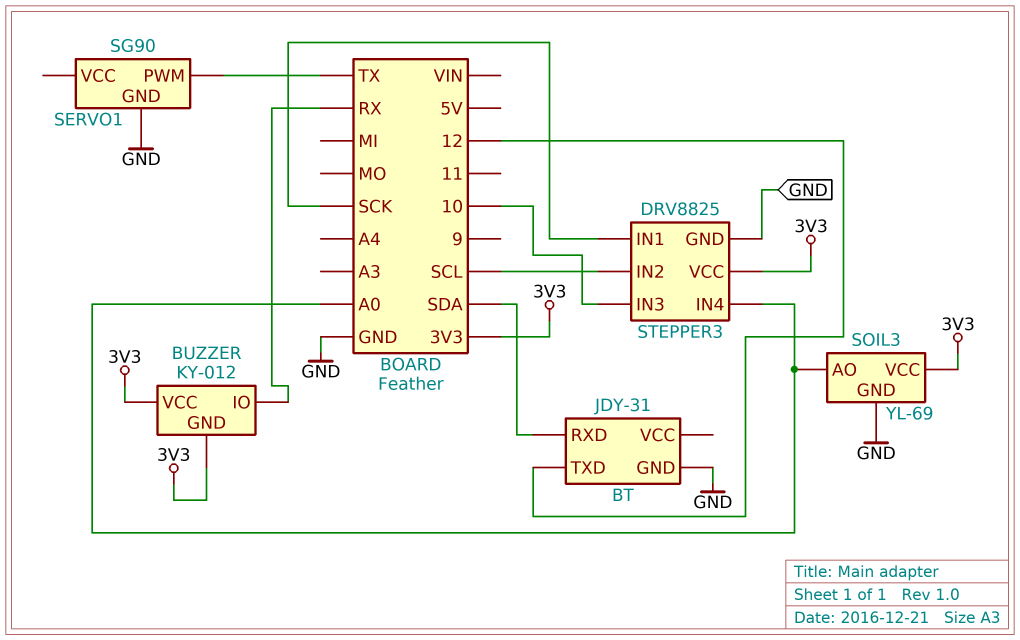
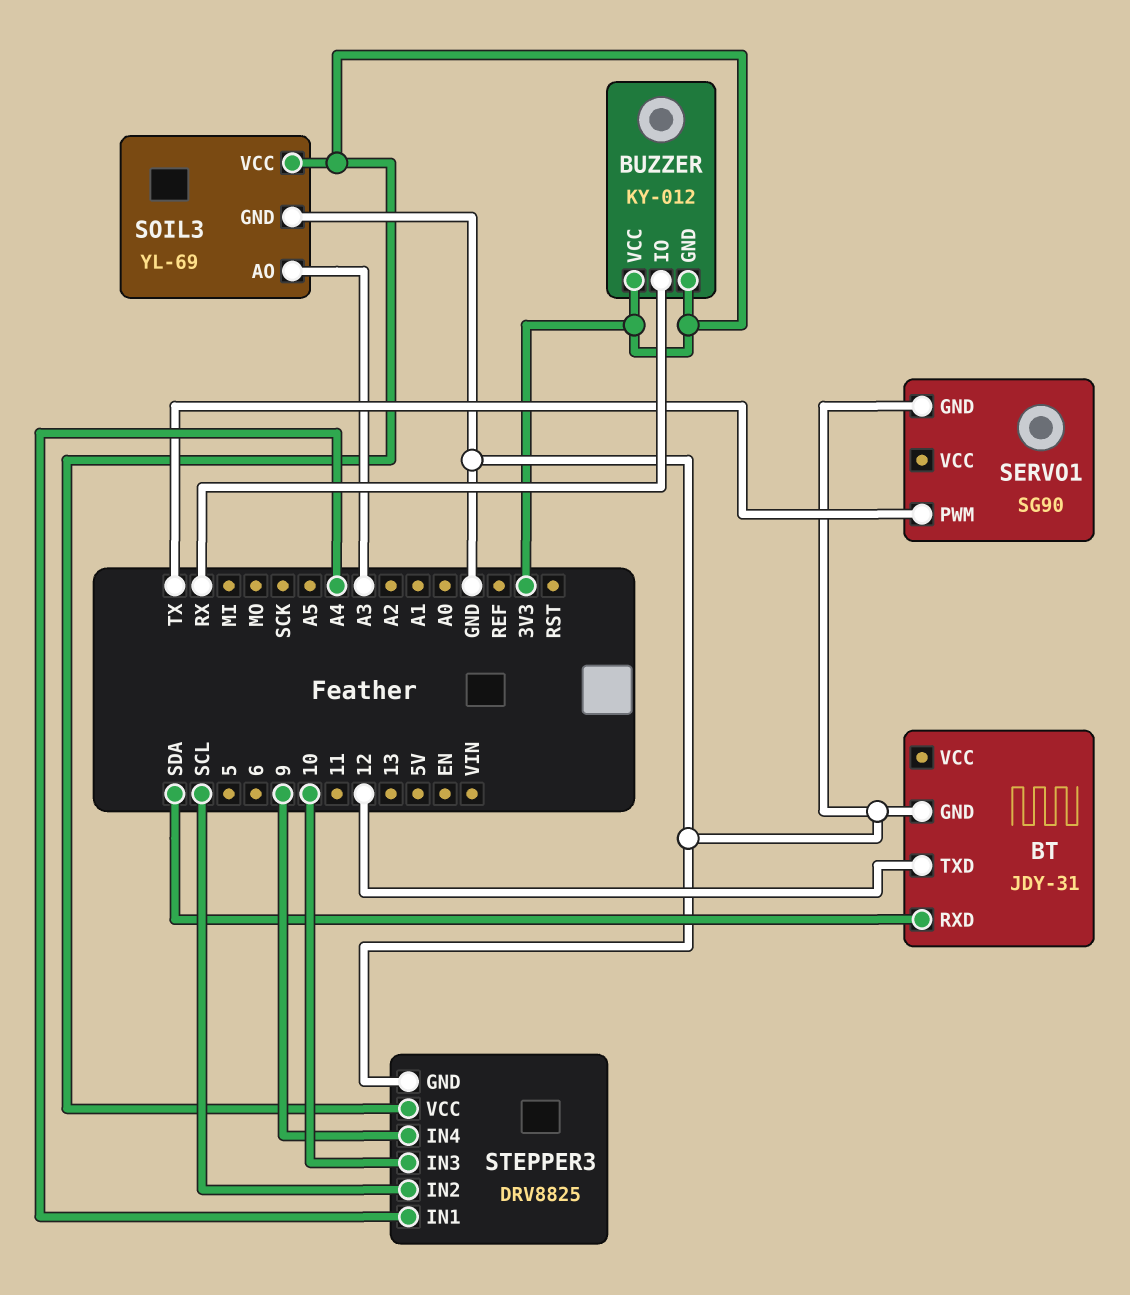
SOIL3 pin AO: A0 -> A3
STEPPER3 pin IN1: SCK -> A4
STEPPER3 pin IN4: A0 -> 9

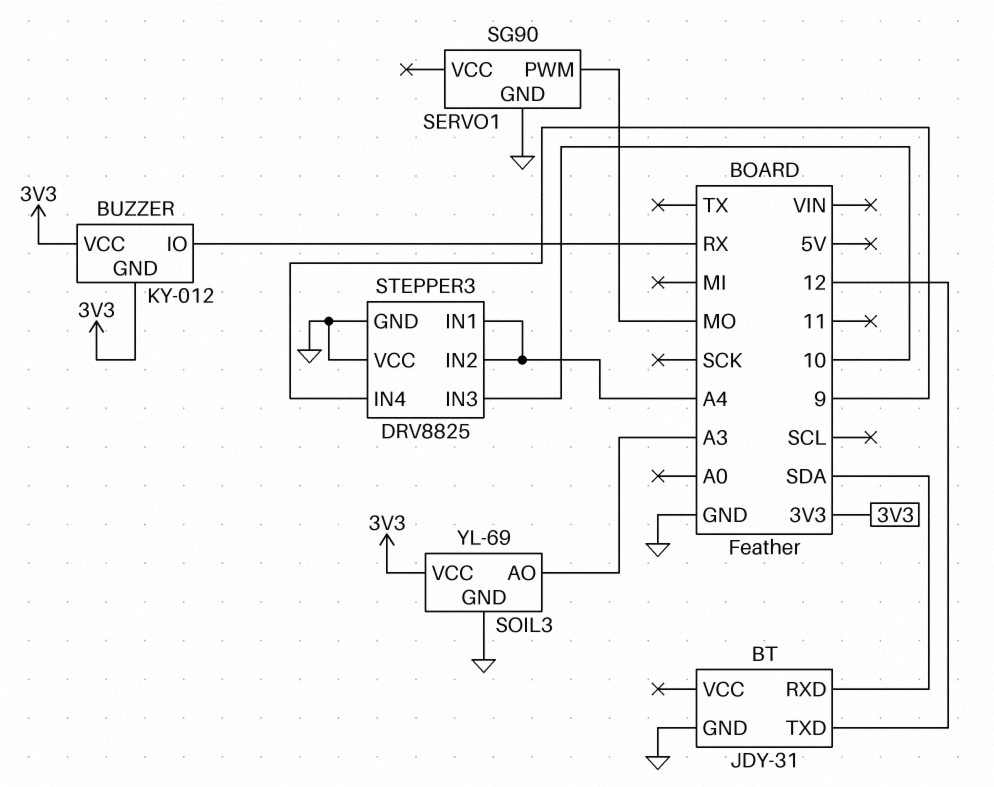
SERVO1 pin PWM: TX -> MO
STEPPER3 pin IN2: SCL -> A4
STEPPER3 pin VCC: 3V3 -> GND

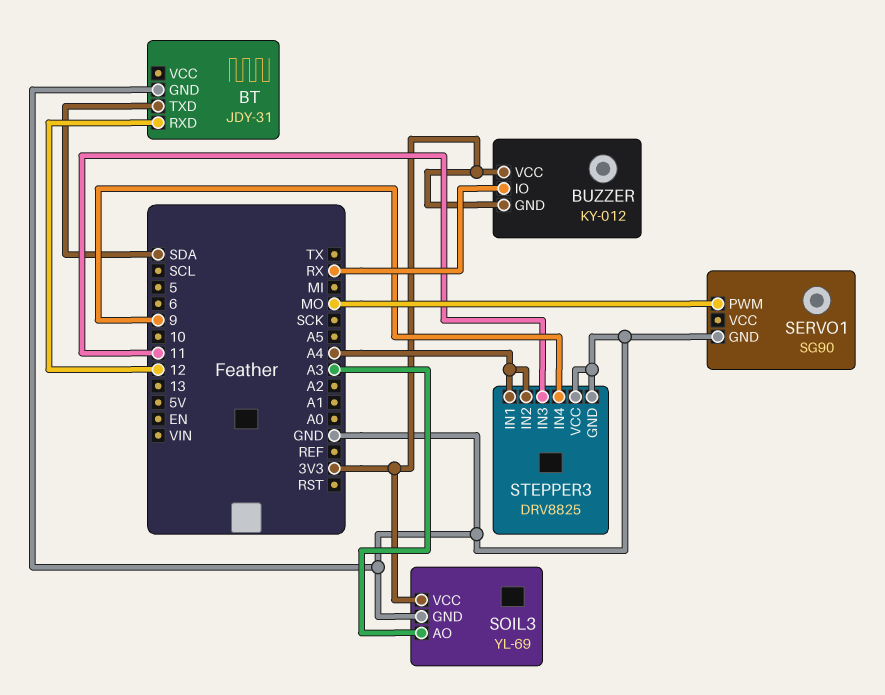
BT pin RXD: SDA -> 12
BT pin TXD: 12 -> SDA
STEPPER3 pin IN3: 10 -> 11

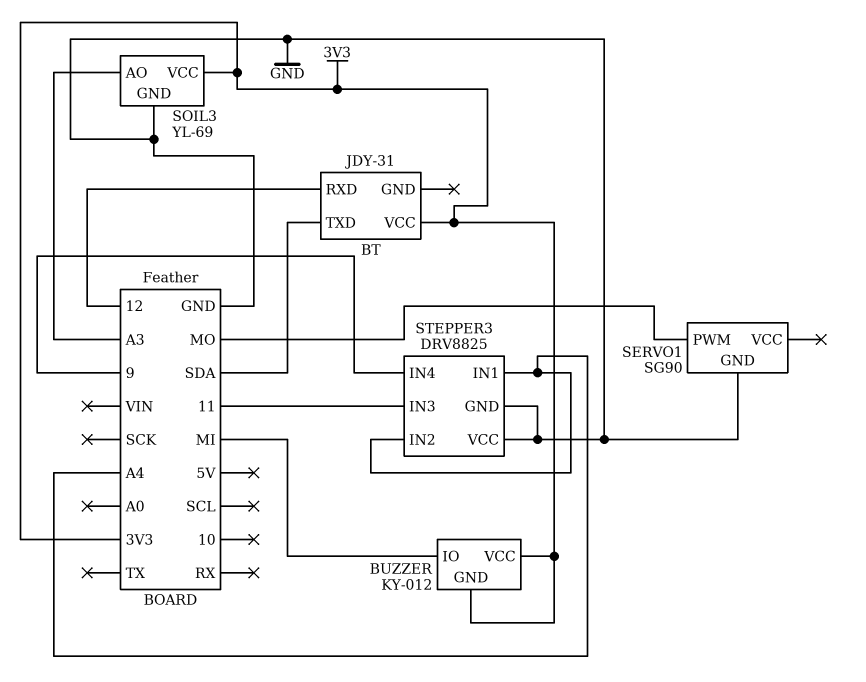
BT pin GND: GND -> none
BT pin VCC: none -> 3V3
BUZZER pin IO: RX -> MI

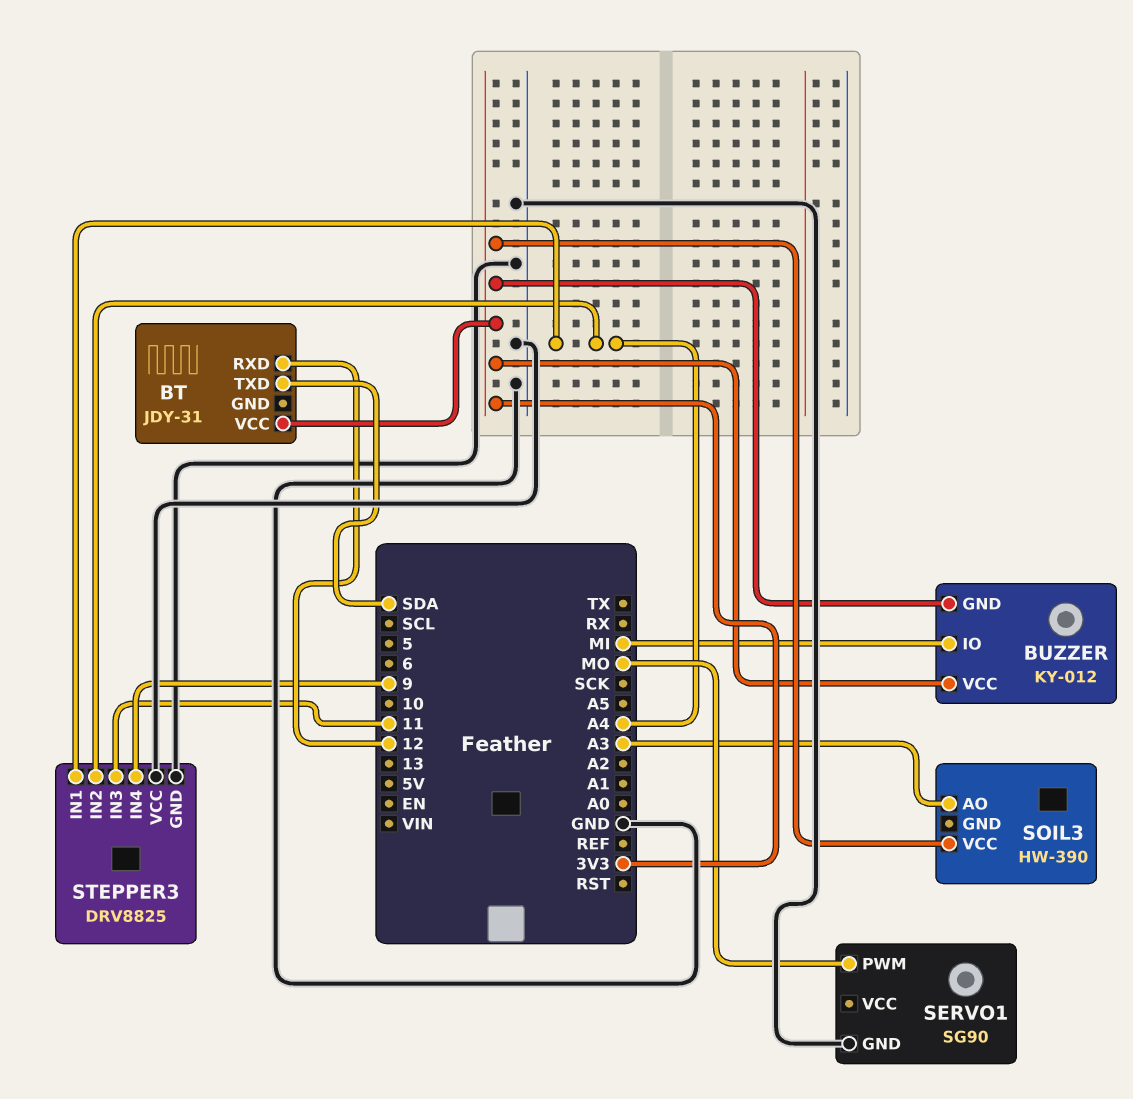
SOIL3: YL-69 -> HW-390
SOIL3 pin GND: GND -> none

